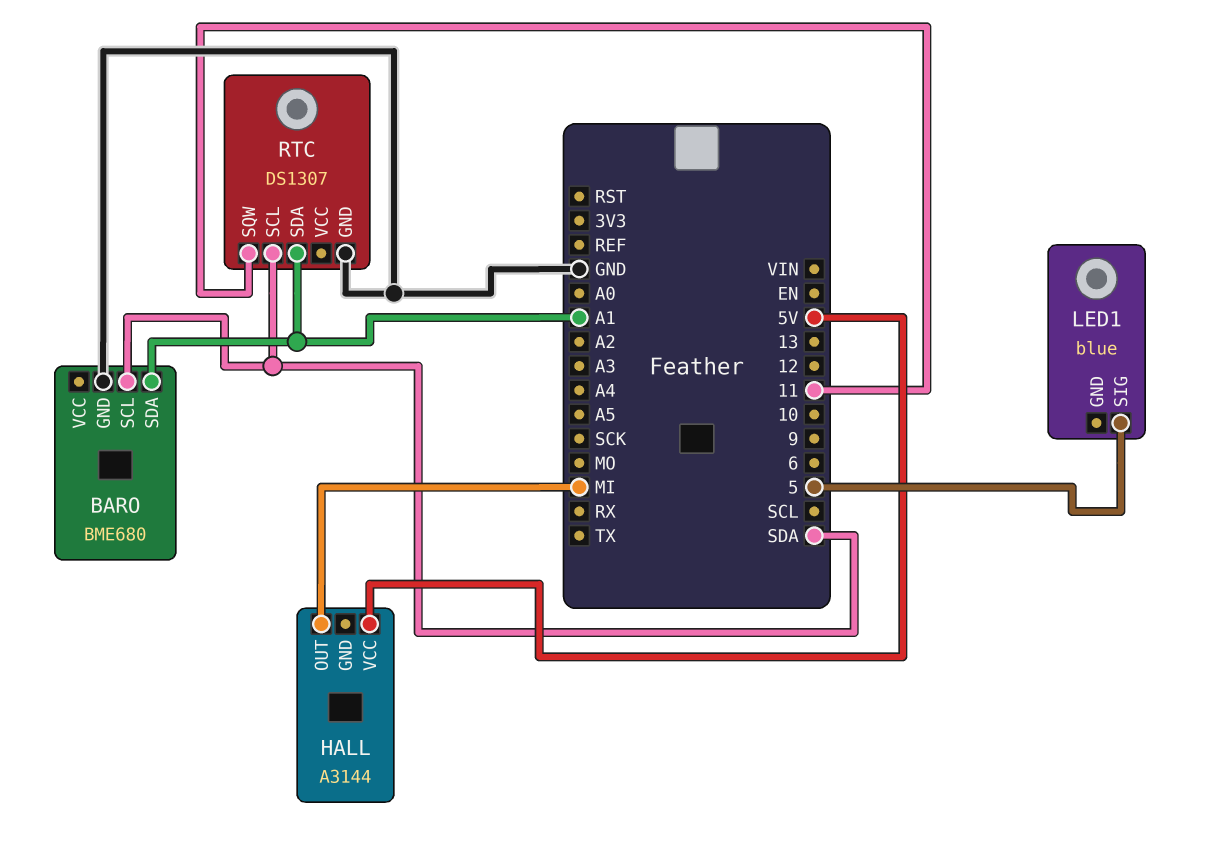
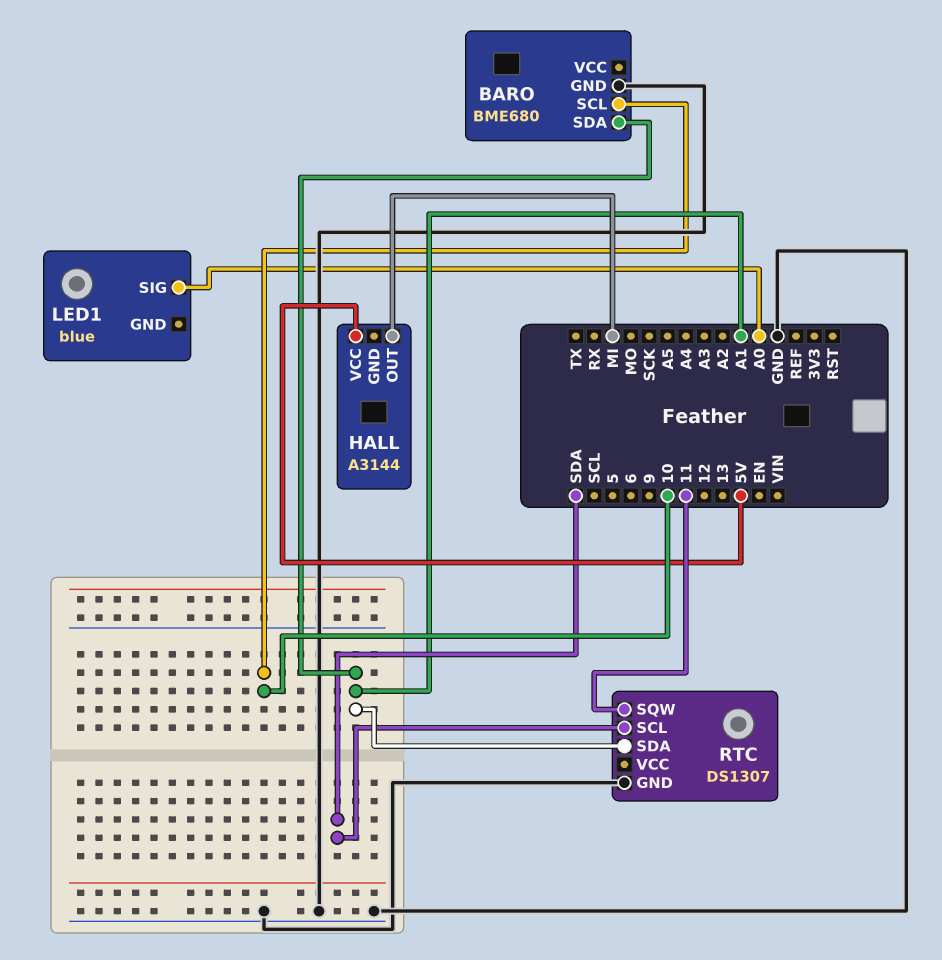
BARO pin SCL: SDA -> 10
LED1 pin SIG: 5 -> A0

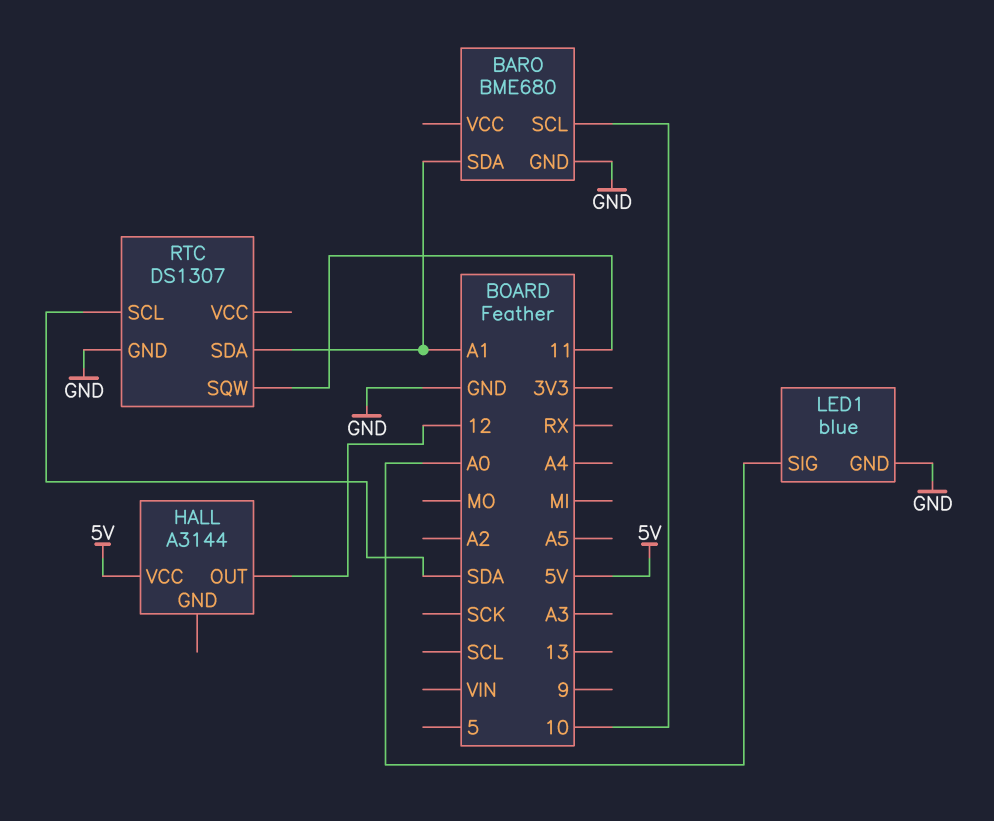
HALL pin OUT: MI -> 12
LED1 pin GND: none -> GND

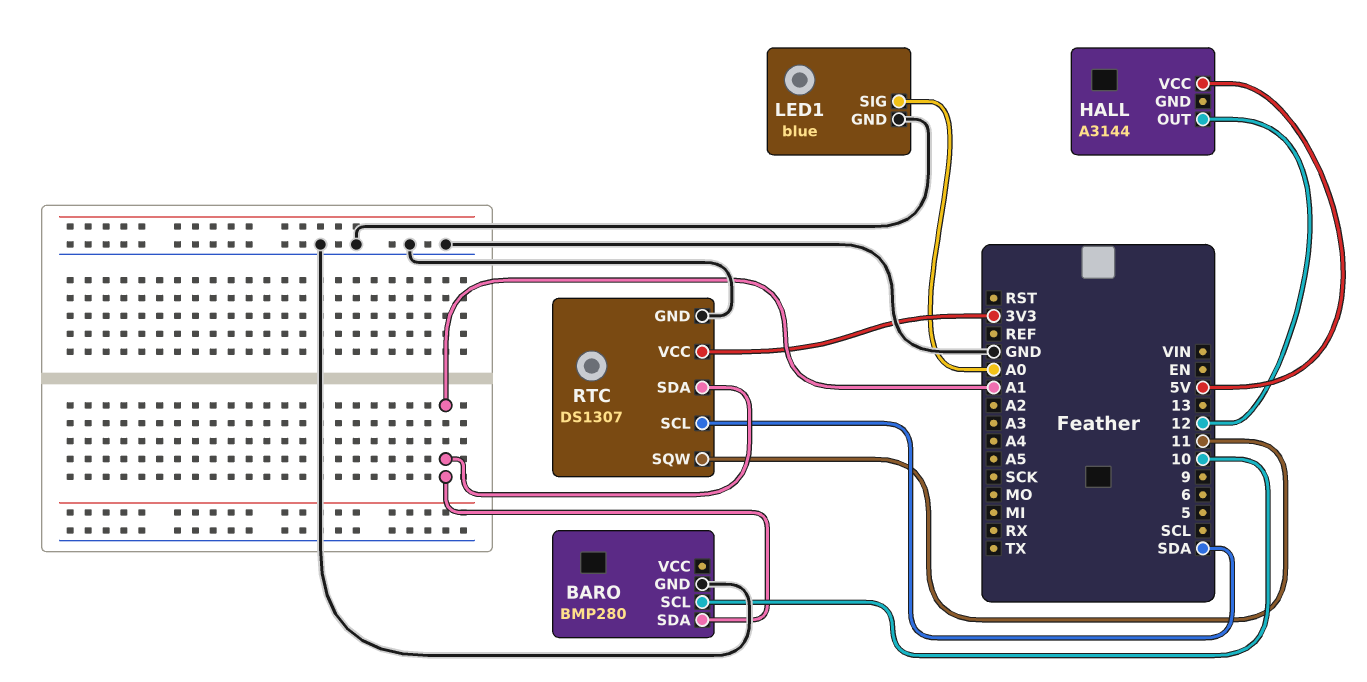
BARO: BME680 -> BMP280
RTC pin VCC: none -> 3V3

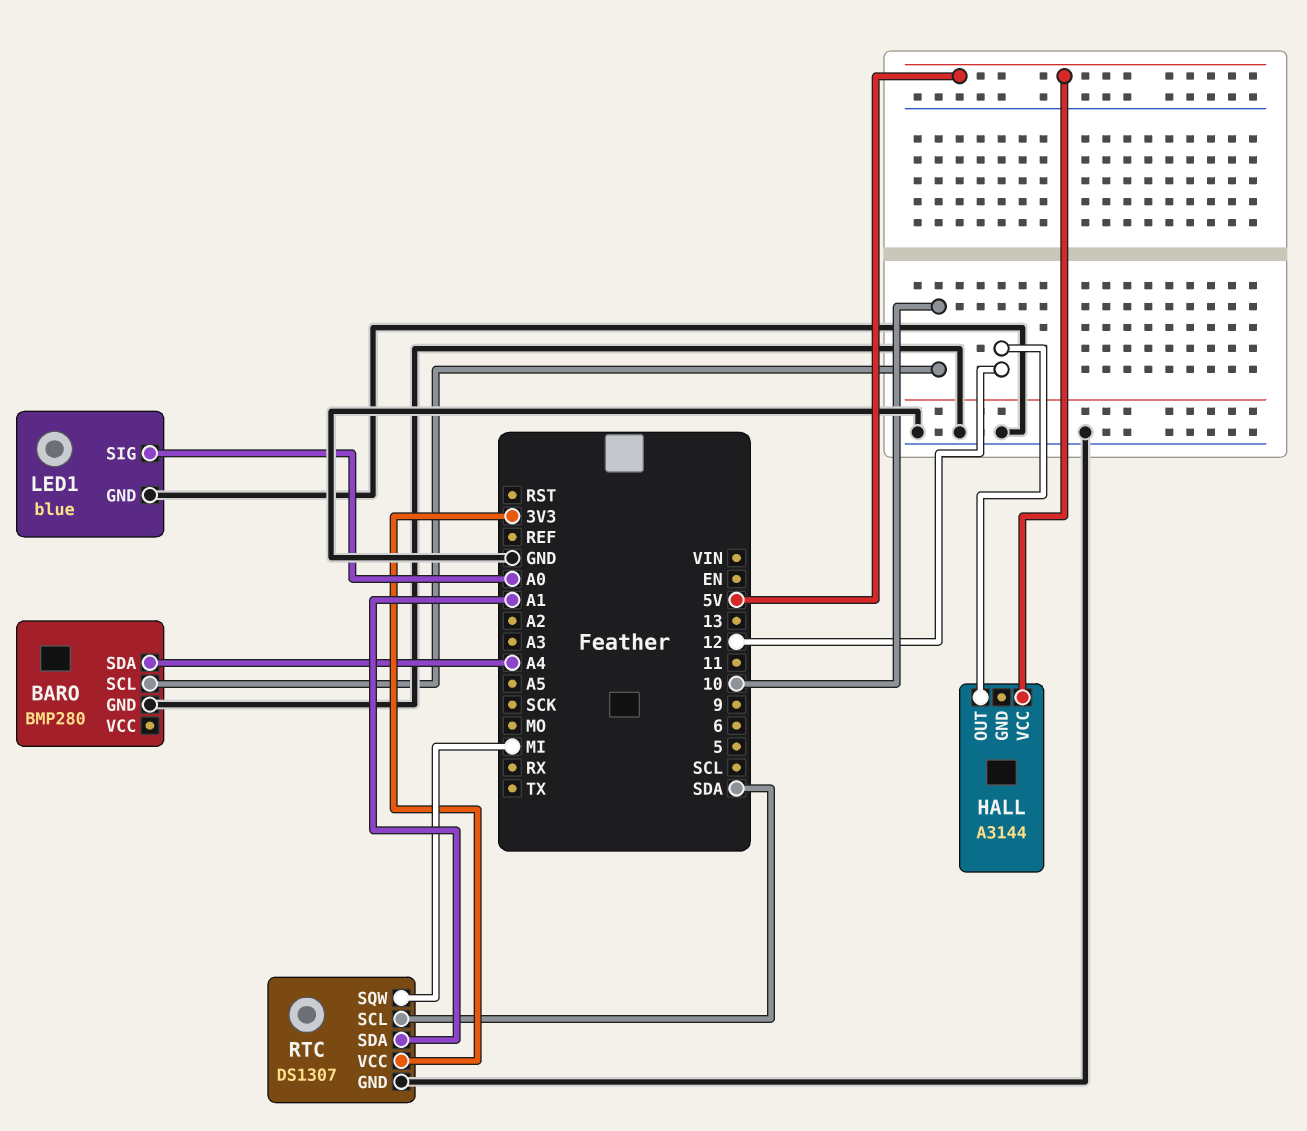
BARO pin SDA: A1 -> A4
RTC pin SQW: 11 -> MI

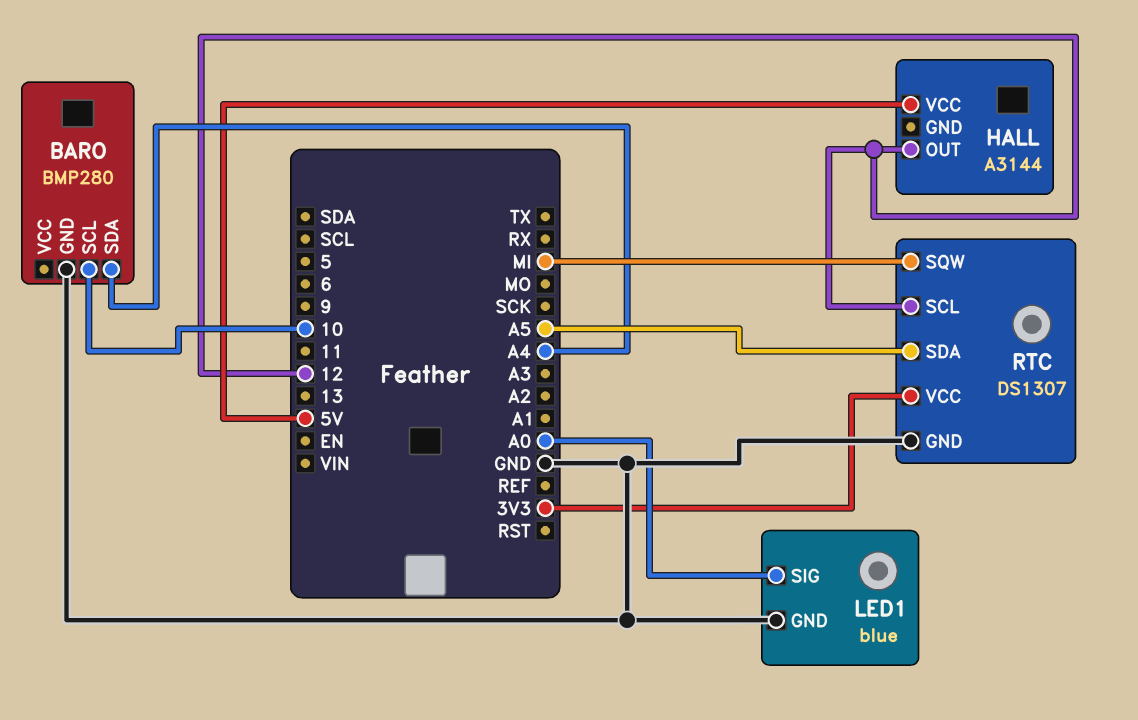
RTC pin SCL: SDA -> 12
RTC pin SDA: A1 -> A5

